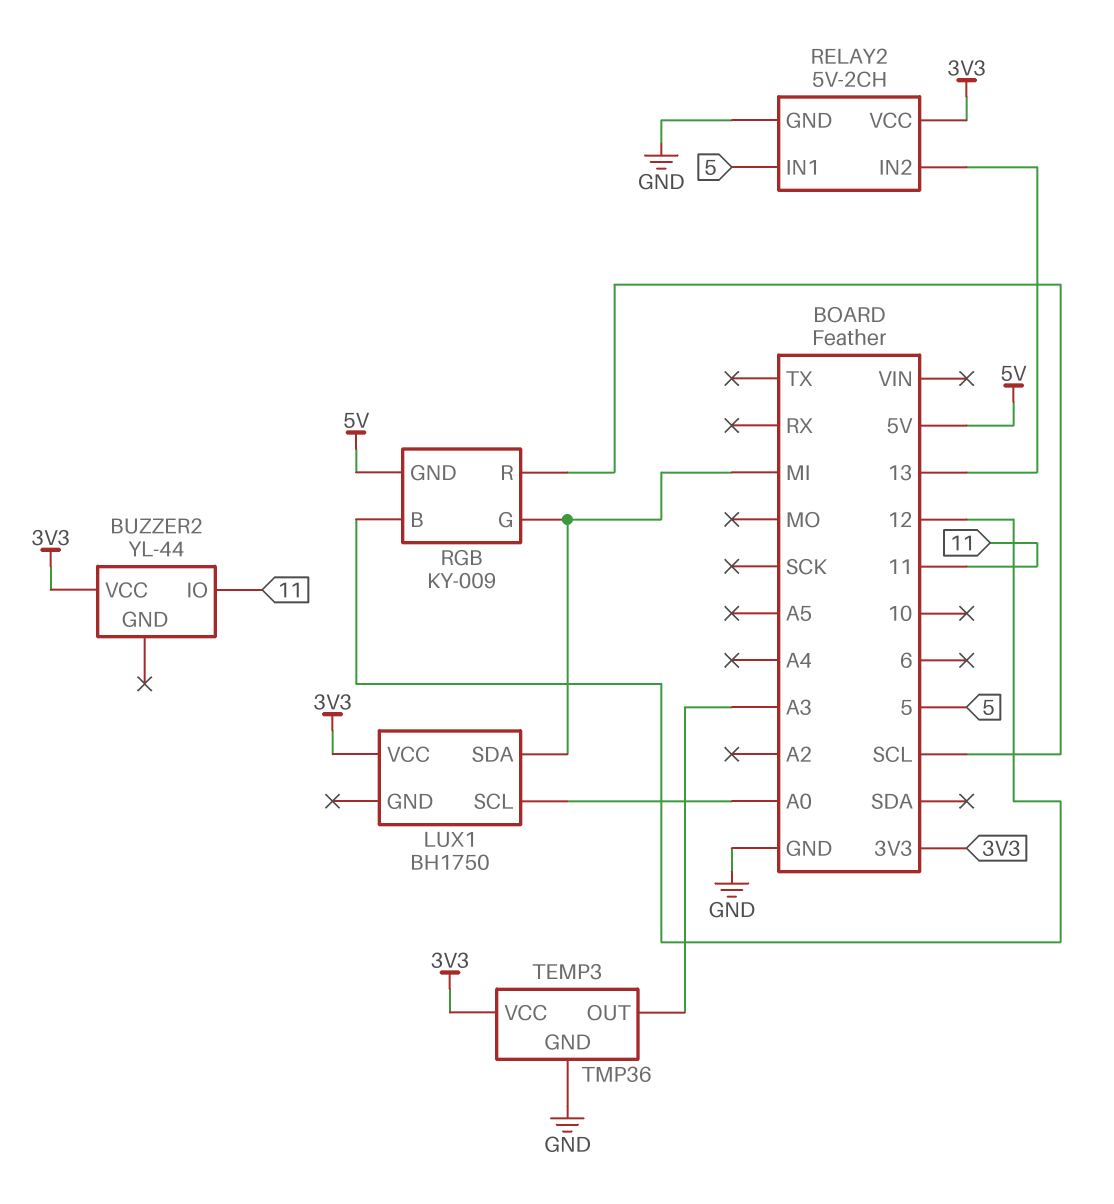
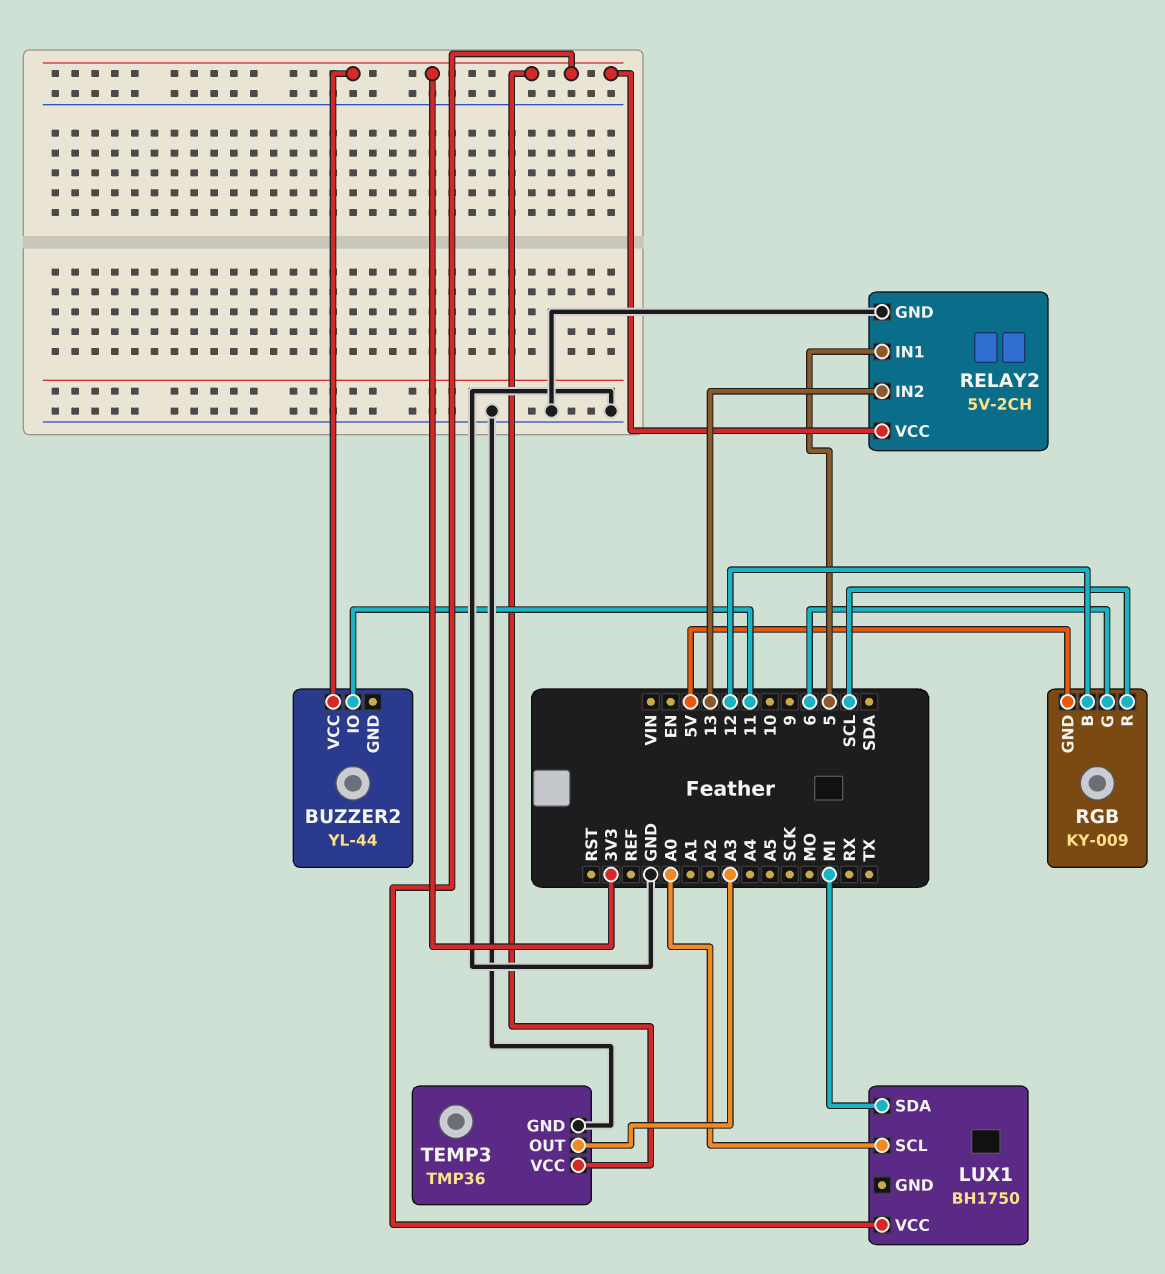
RGB pin G: MI -> 6

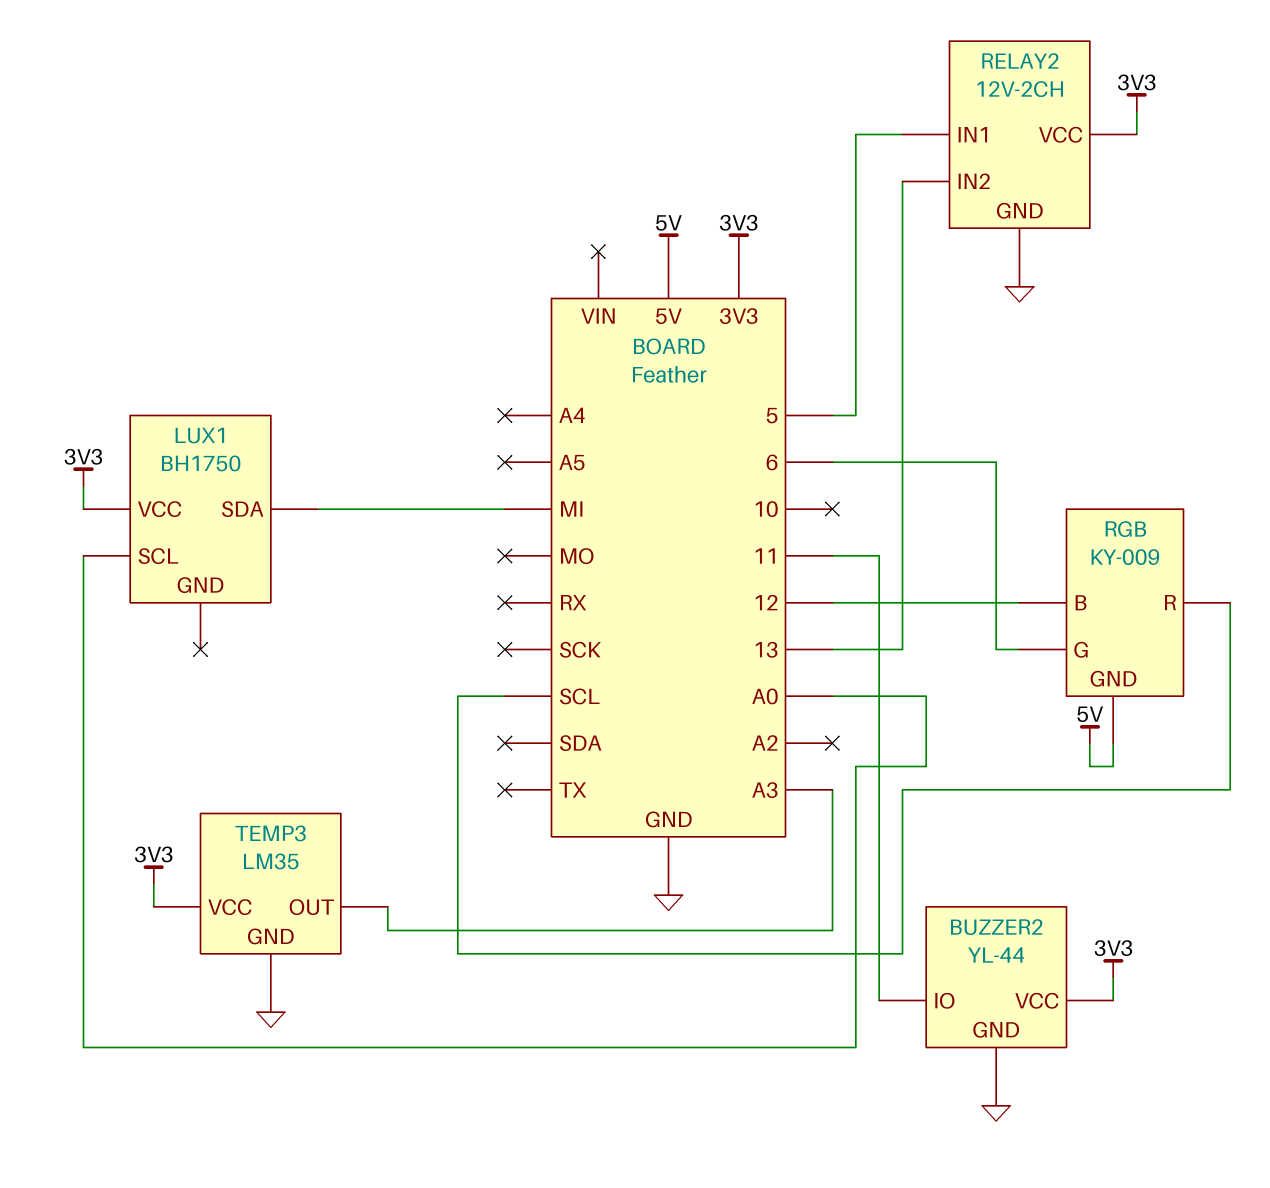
BUZZER2 pin GND: none -> GND
RELAY2: 5V-2CH -> 12V-2CH
TEMP3: TMP36 -> LM35

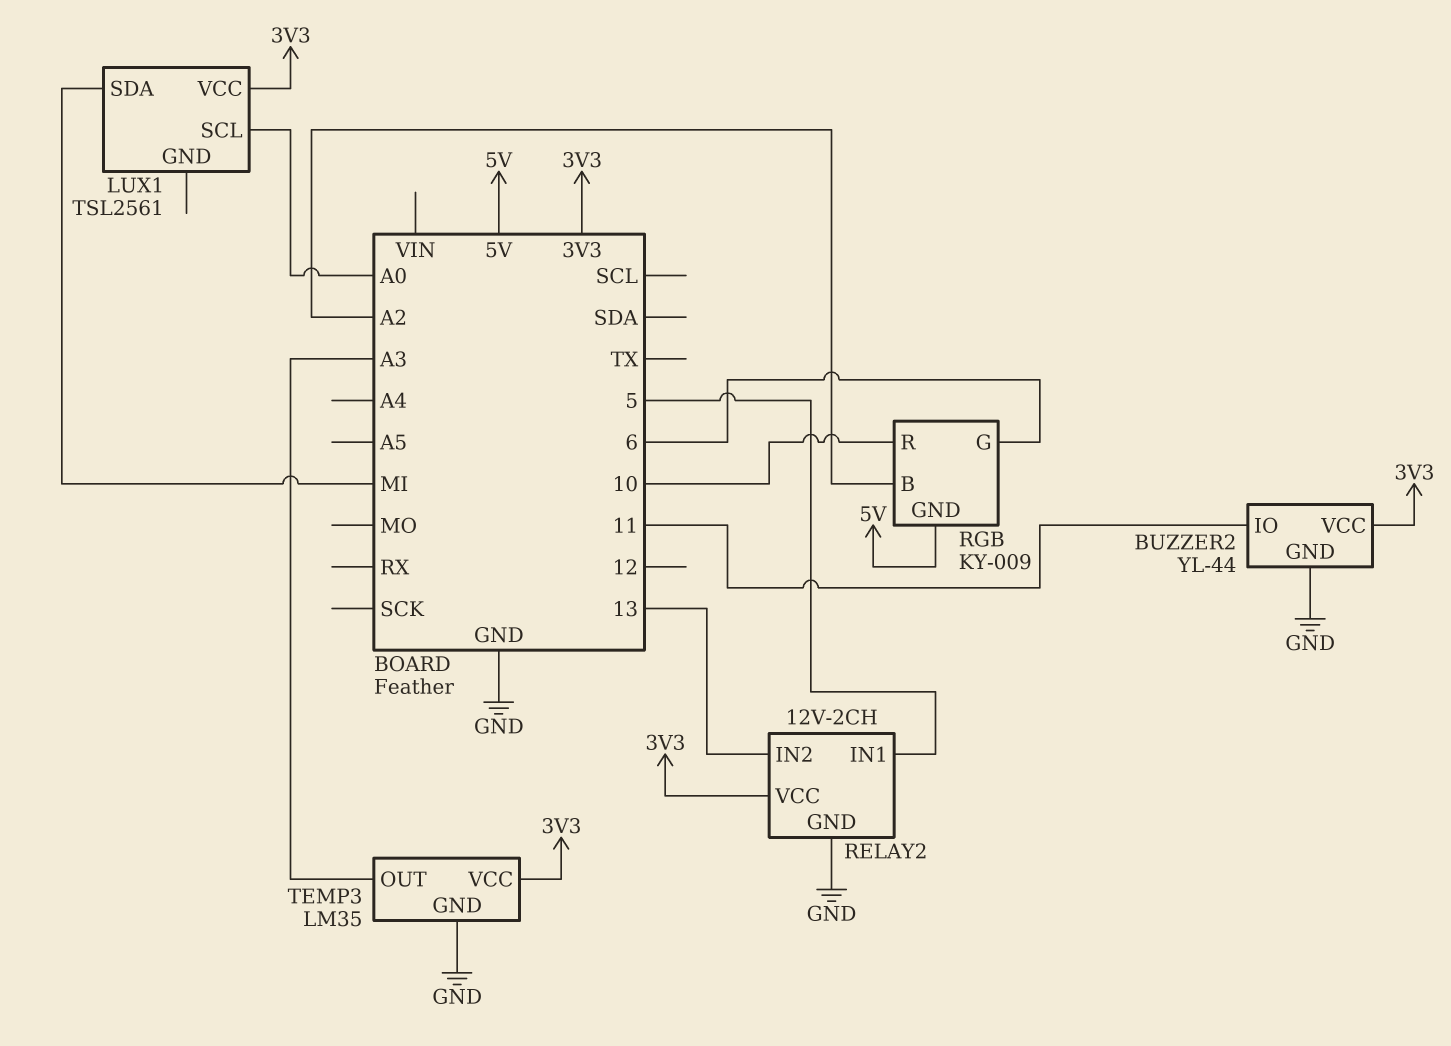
LUX1: BH1750 -> TSL2561
RGB pin B: 12 -> A2
RGB pin R: SCL -> 10

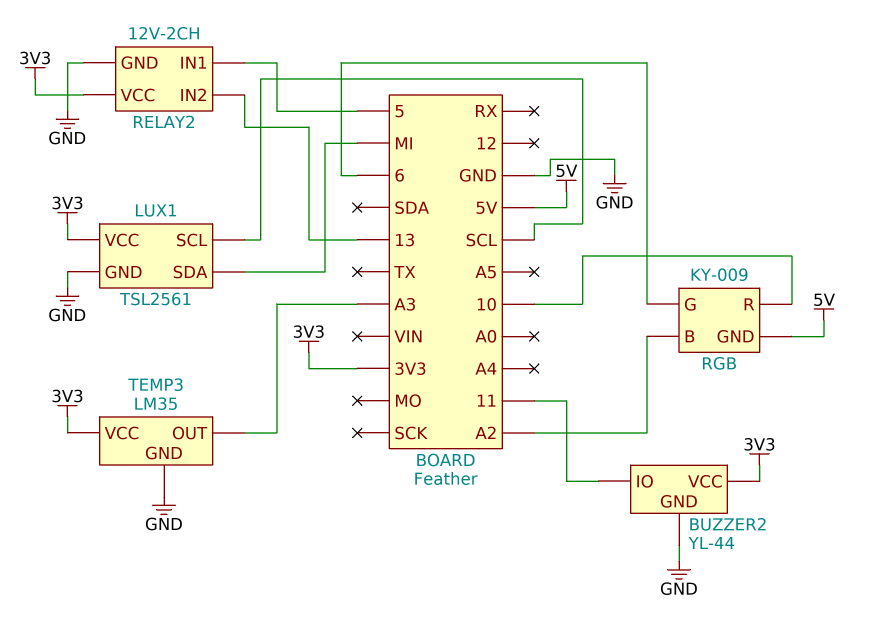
LUX1 pin GND: none -> GND
LUX1 pin SCL: A0 -> SCL

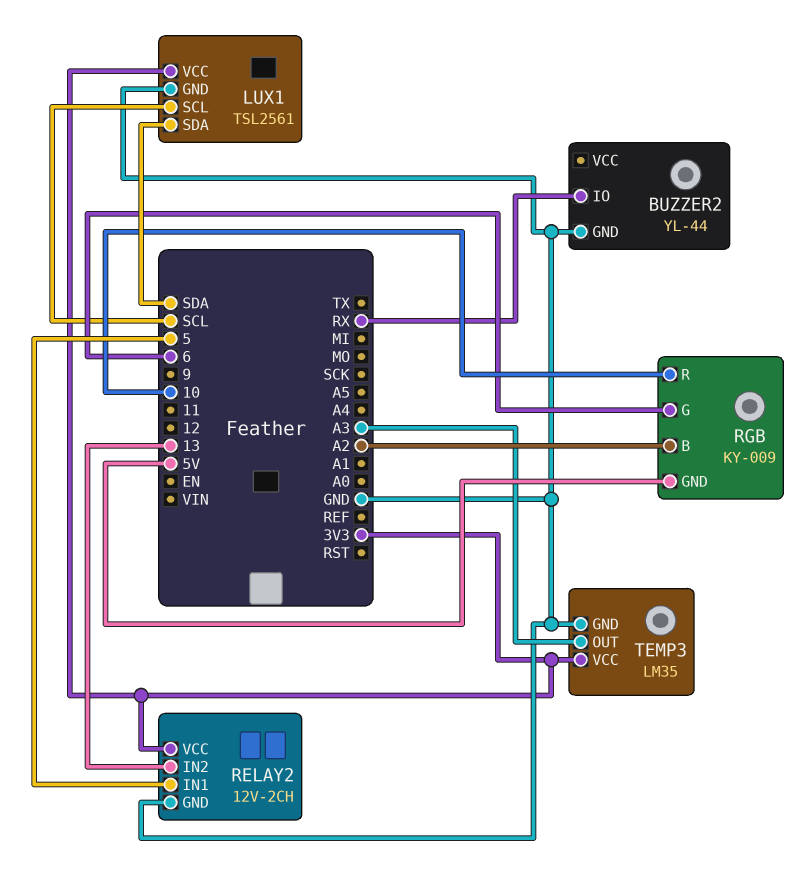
BUZZER2 pin IO: 11 -> RX
BUZZER2 pin VCC: 3V3 -> none
LUX1 pin SDA: MI -> SDA

